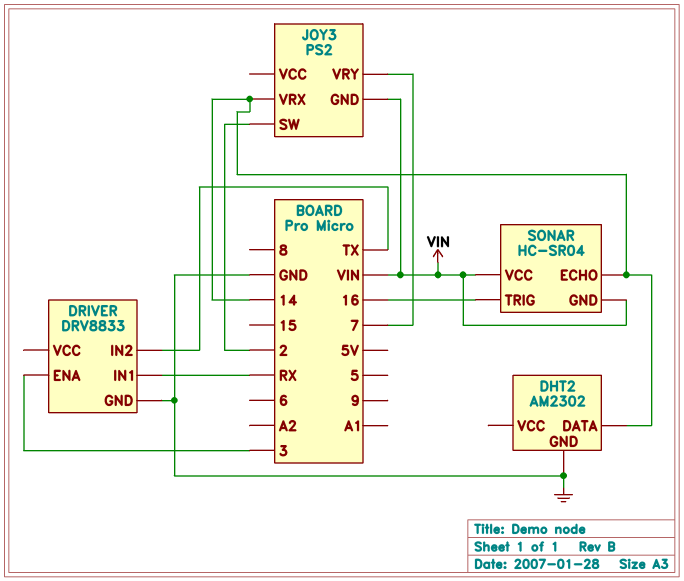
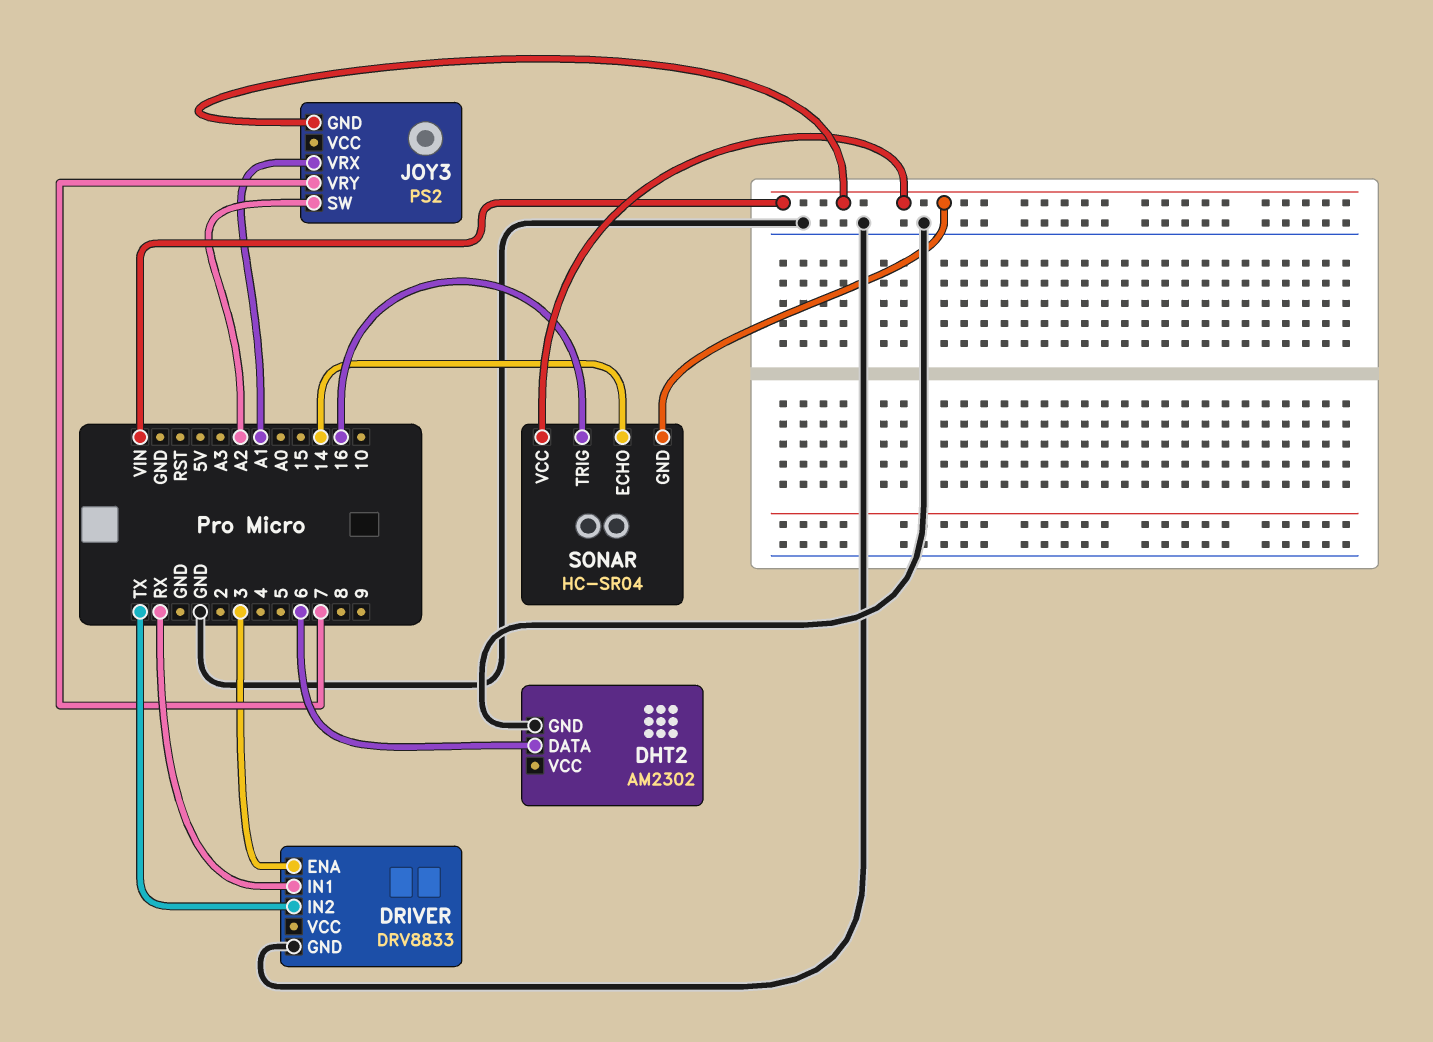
DHT2 pin DATA: 14 -> 6
JOY3 pin SW: 2 -> A2
JOY3 pin VRX: 14 -> A1

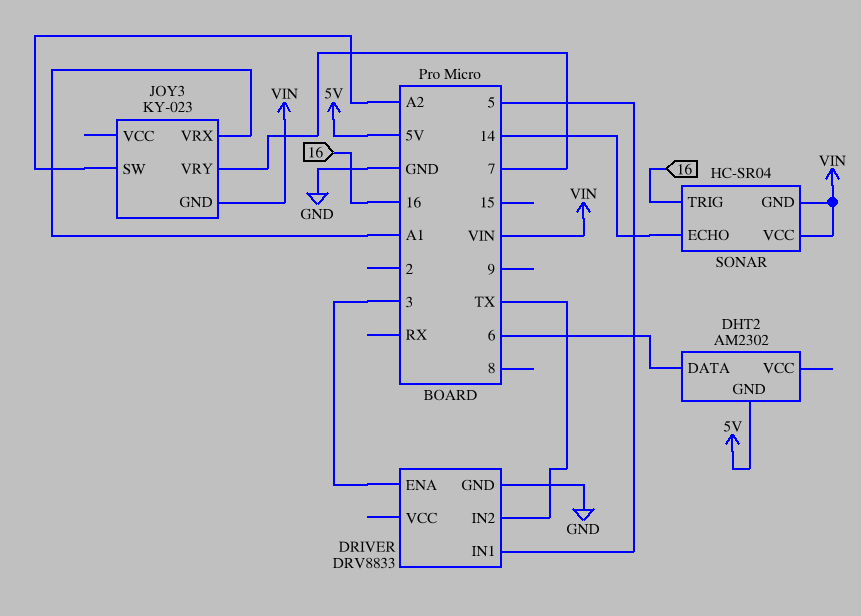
DHT2 pin GND: GND -> 5V
DRIVER pin IN1: RX -> 5
JOY3: PS2 -> KY-023

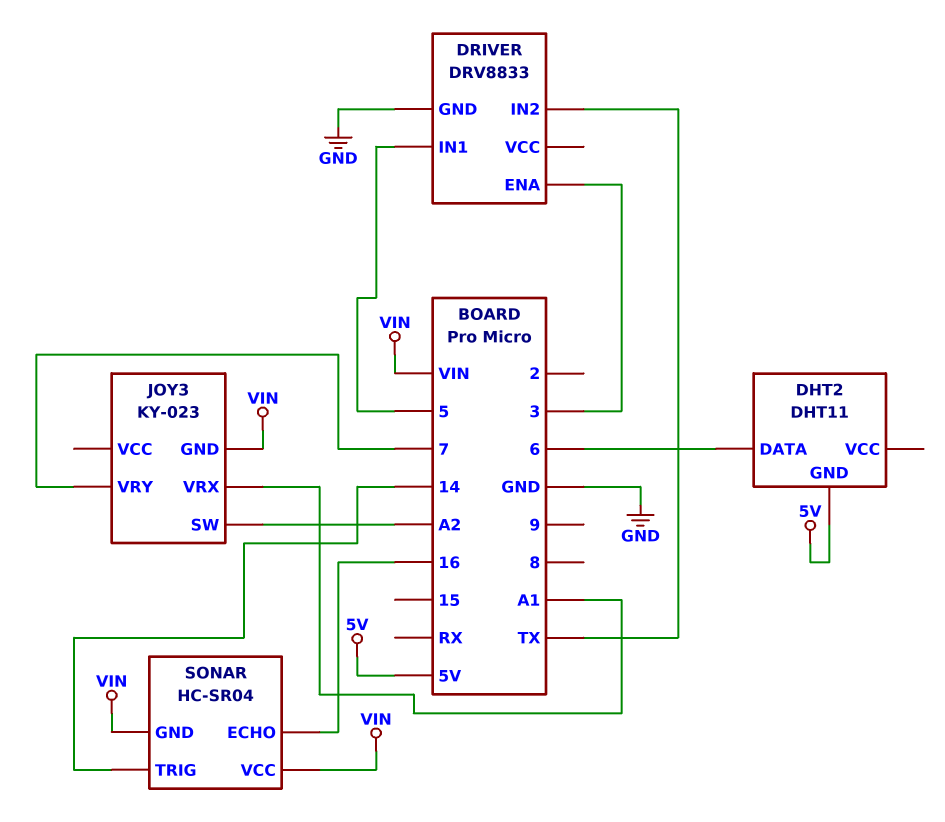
DHT2: AM2302 -> DHT11
SONAR pin ECHO: 14 -> 16
SONAR pin TRIG: 16 -> 14

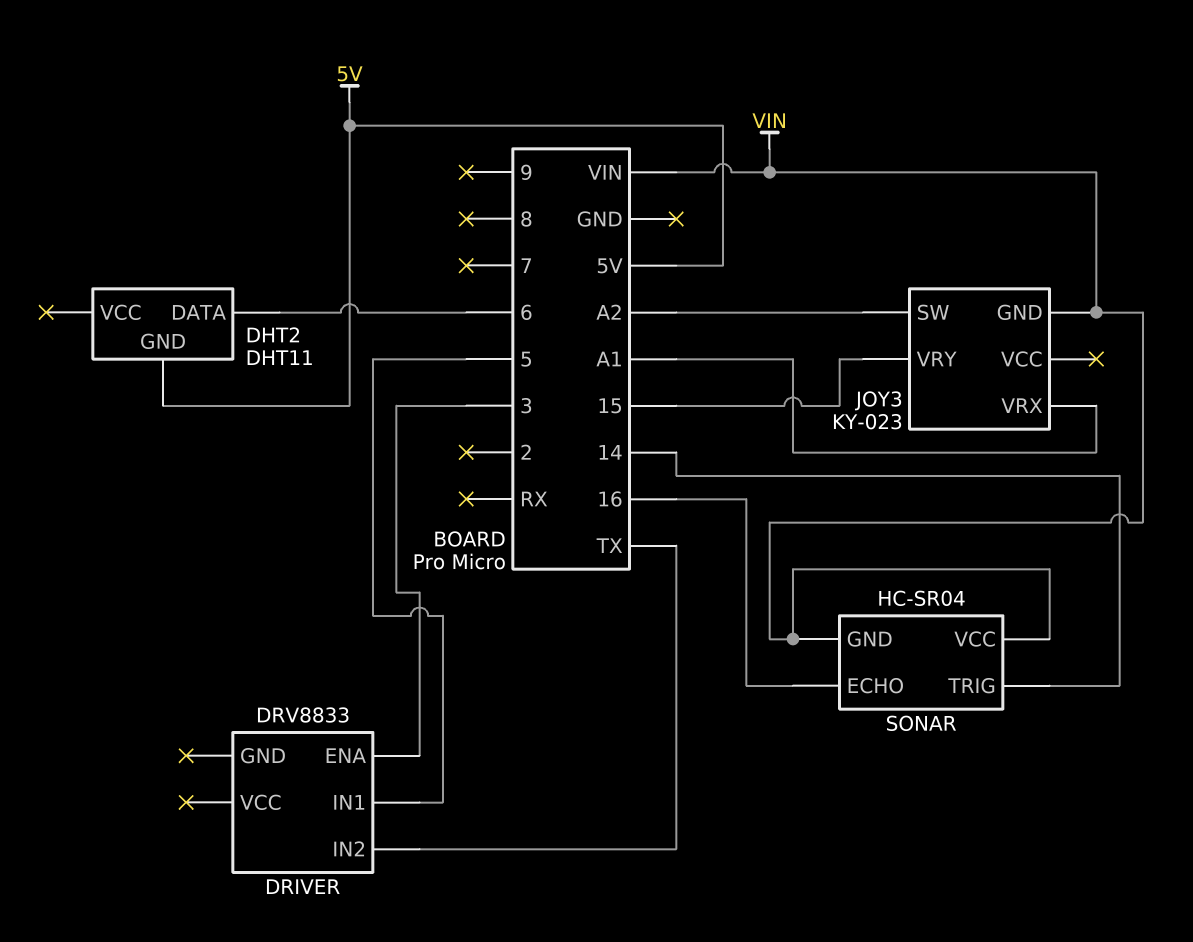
DRIVER pin GND: GND -> none
JOY3 pin VRY: 7 -> 15

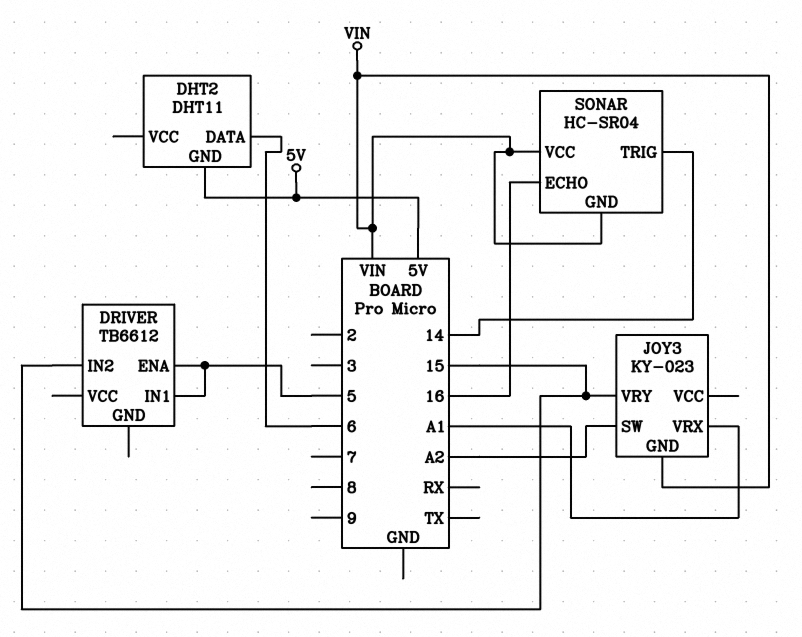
DRIVER: DRV8833 -> TB6612
DRIVER pin ENA: 3 -> 5
DRIVER pin IN2: TX -> 15

